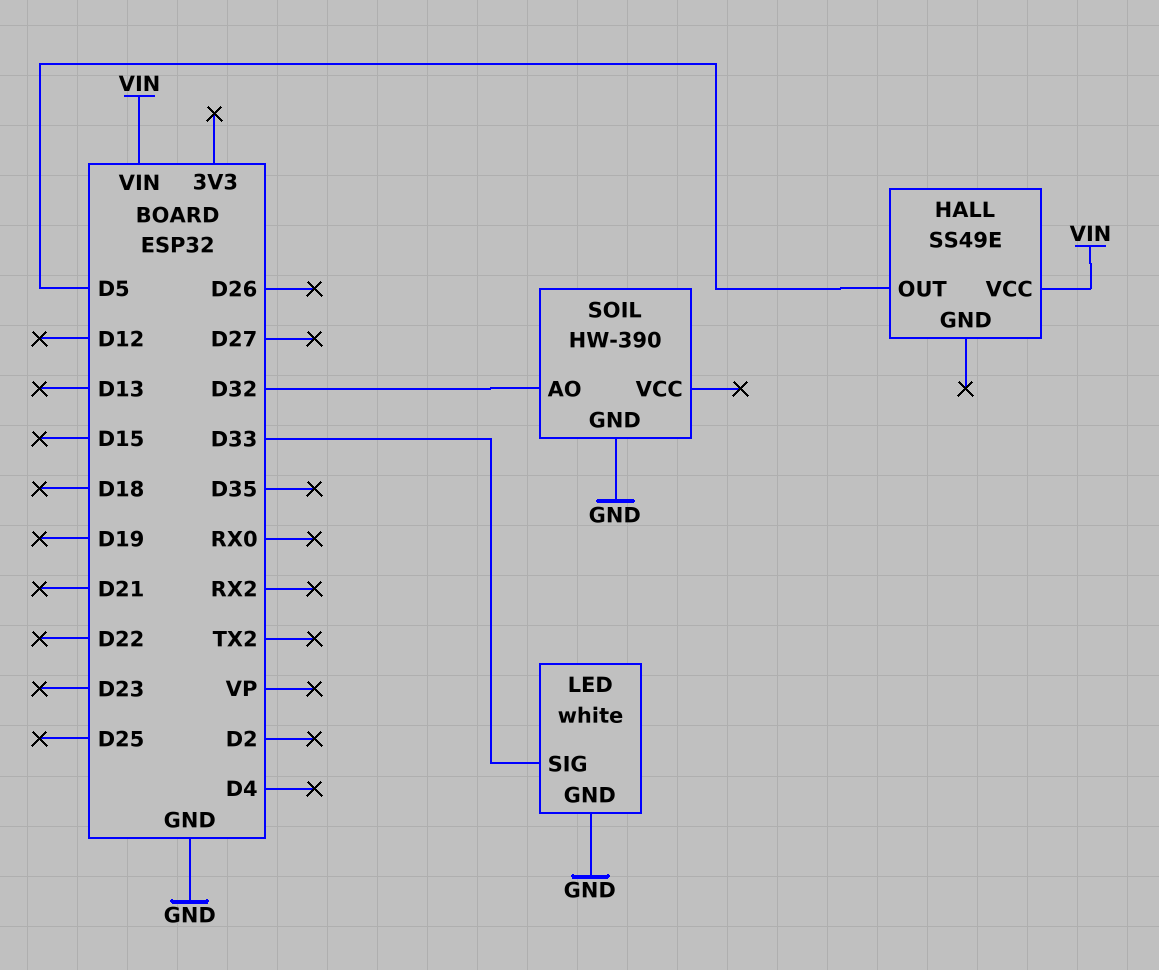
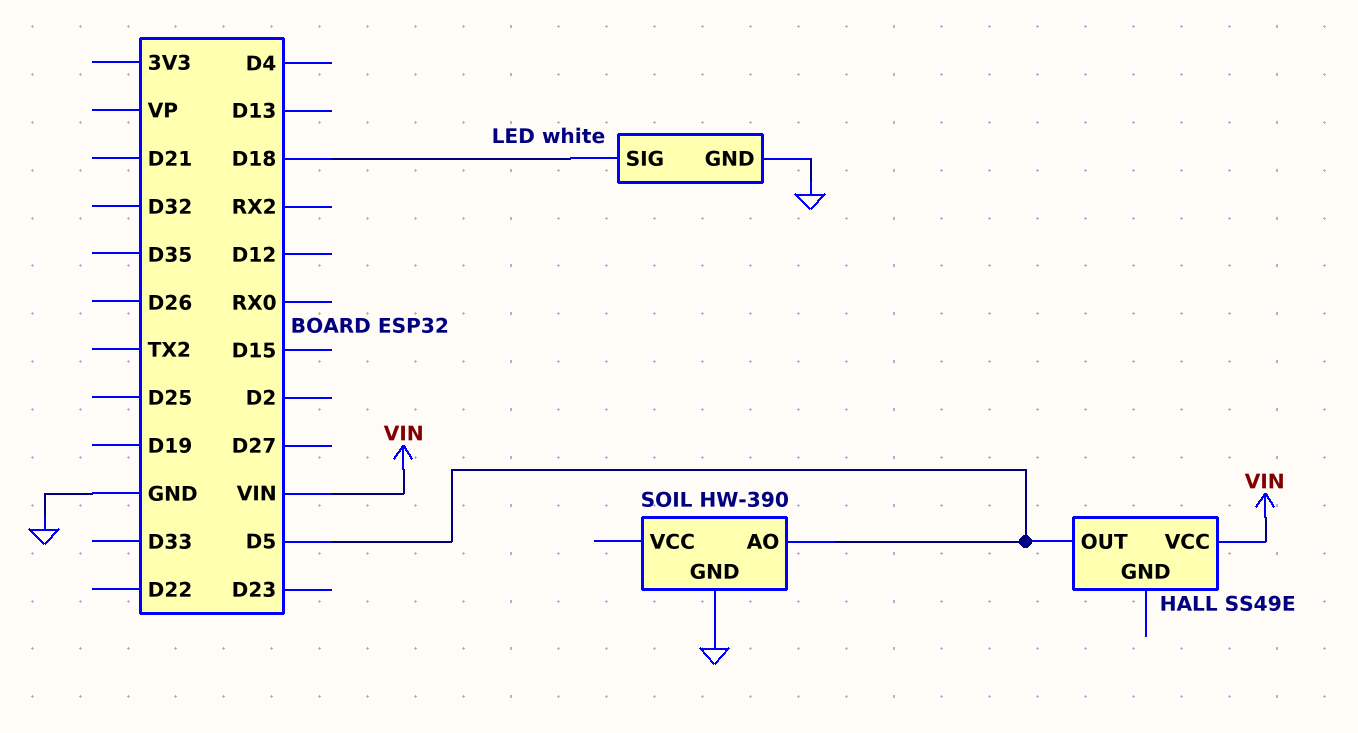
LED pin SIG: D33 -> D18
SOIL pin AO: D32 -> D5

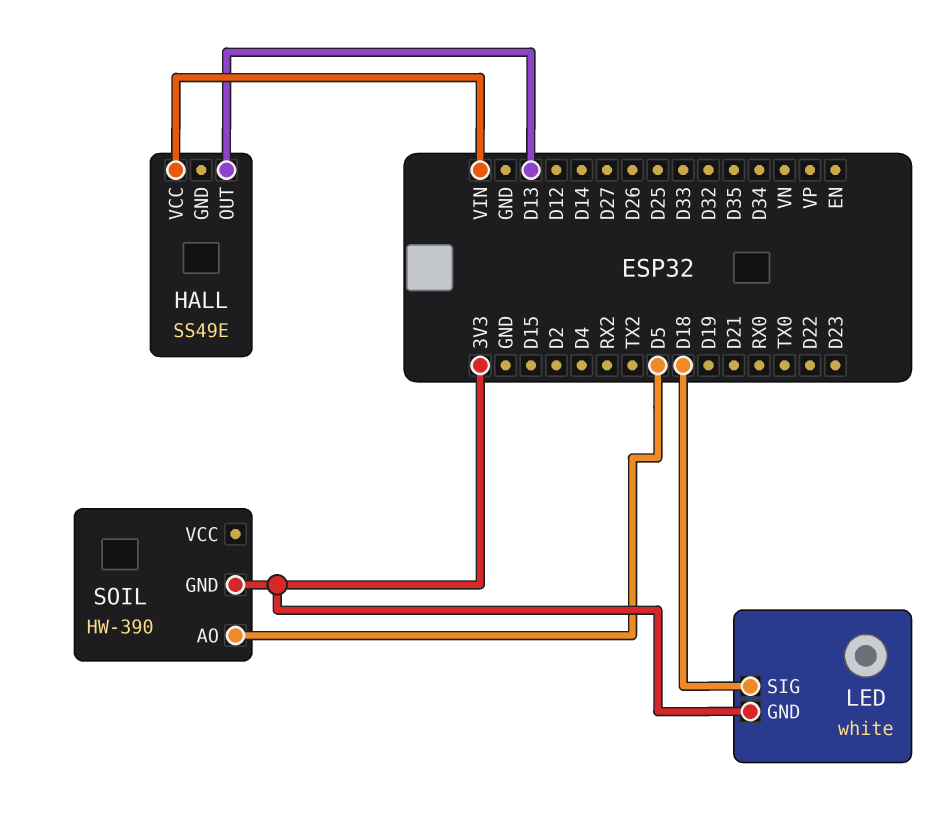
HALL pin OUT: D5 -> D13
LED pin GND: GND -> 3V3
SOIL pin GND: GND -> 3V3

